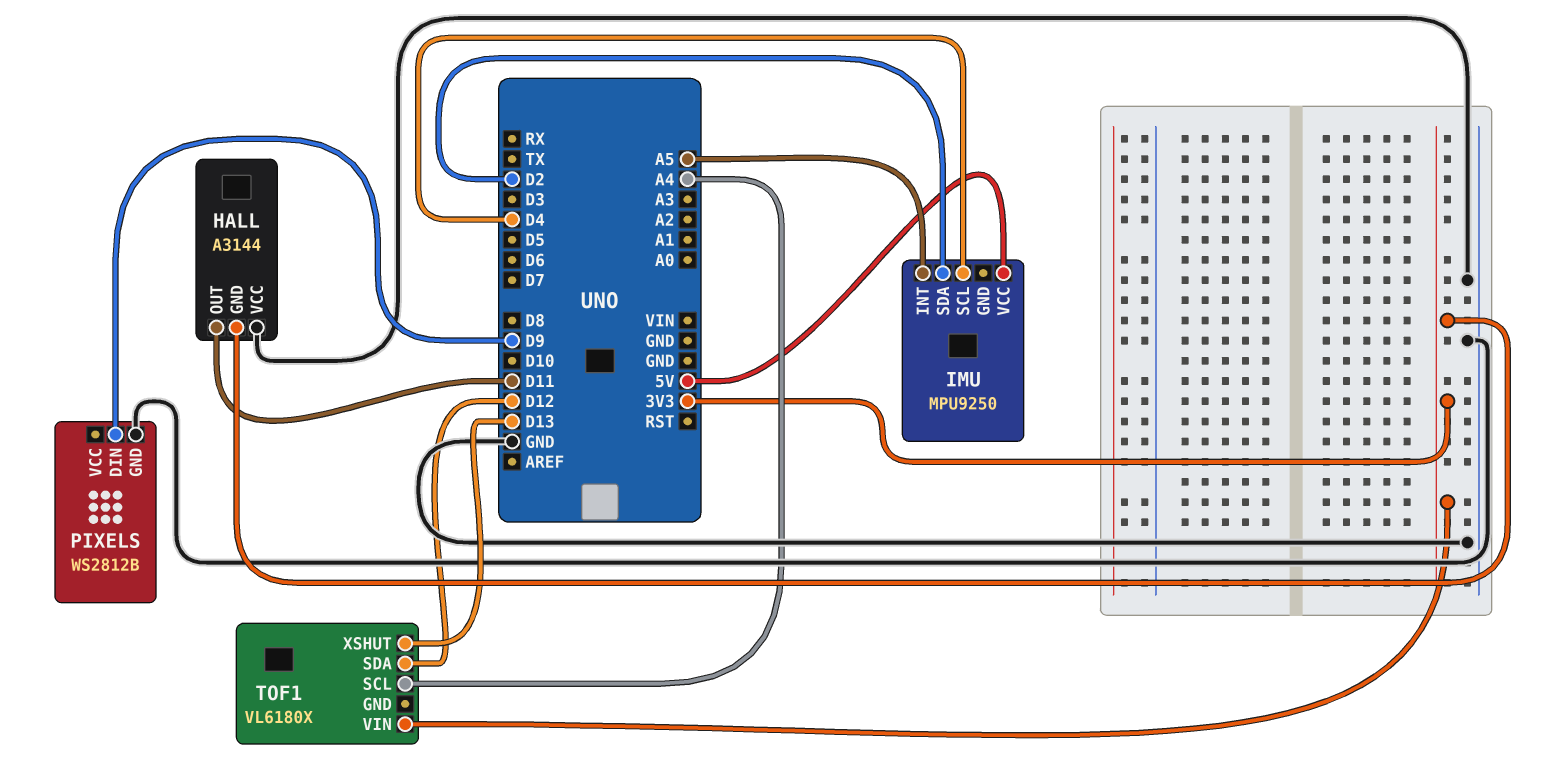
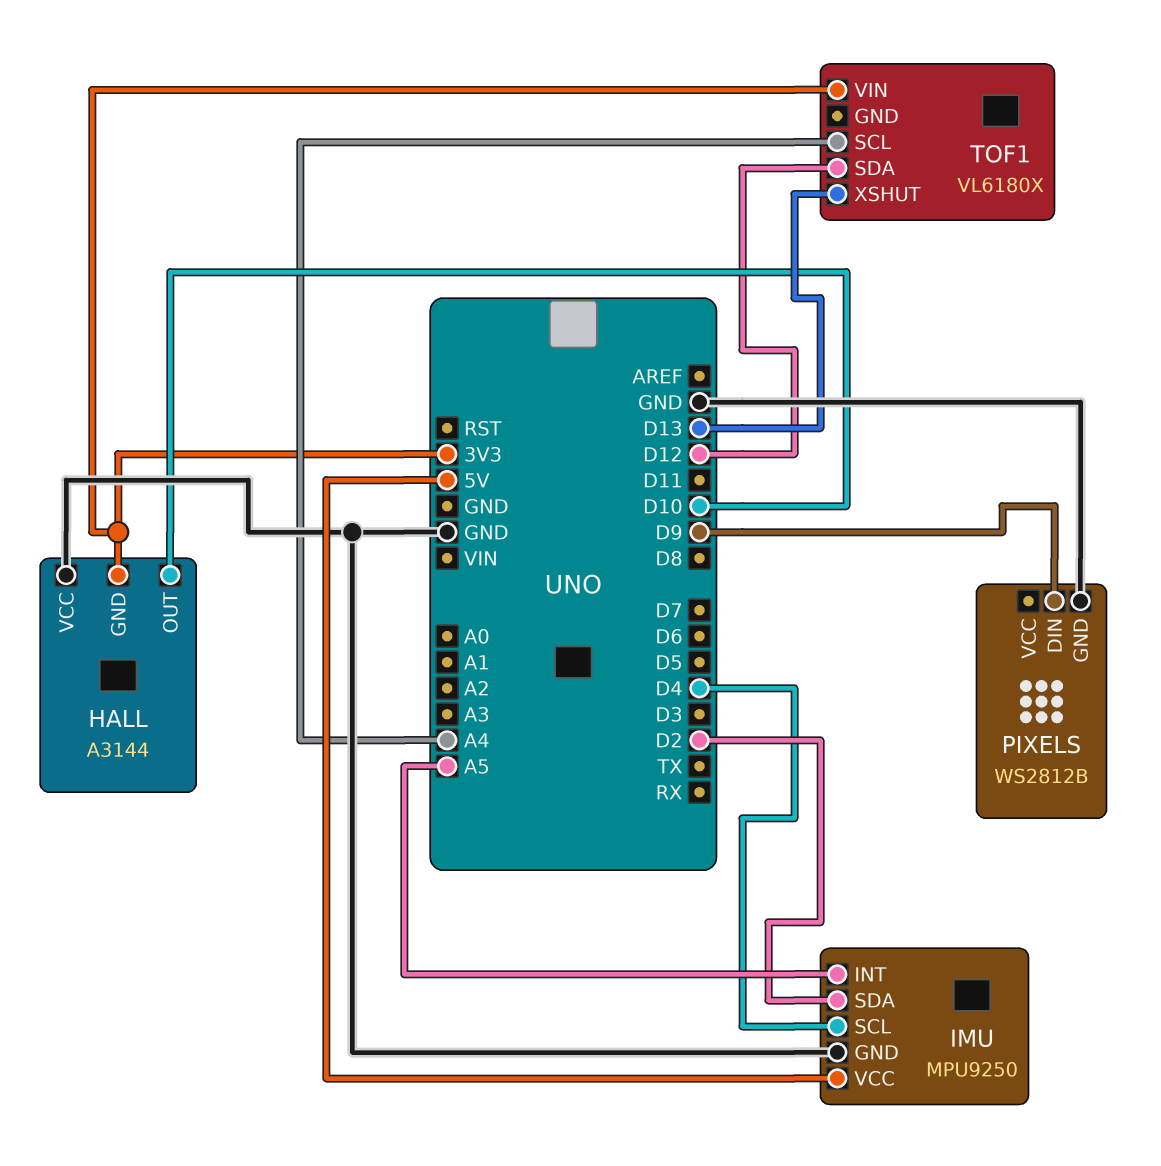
HALL pin OUT: D11 -> D10
IMU pin GND: none -> GND

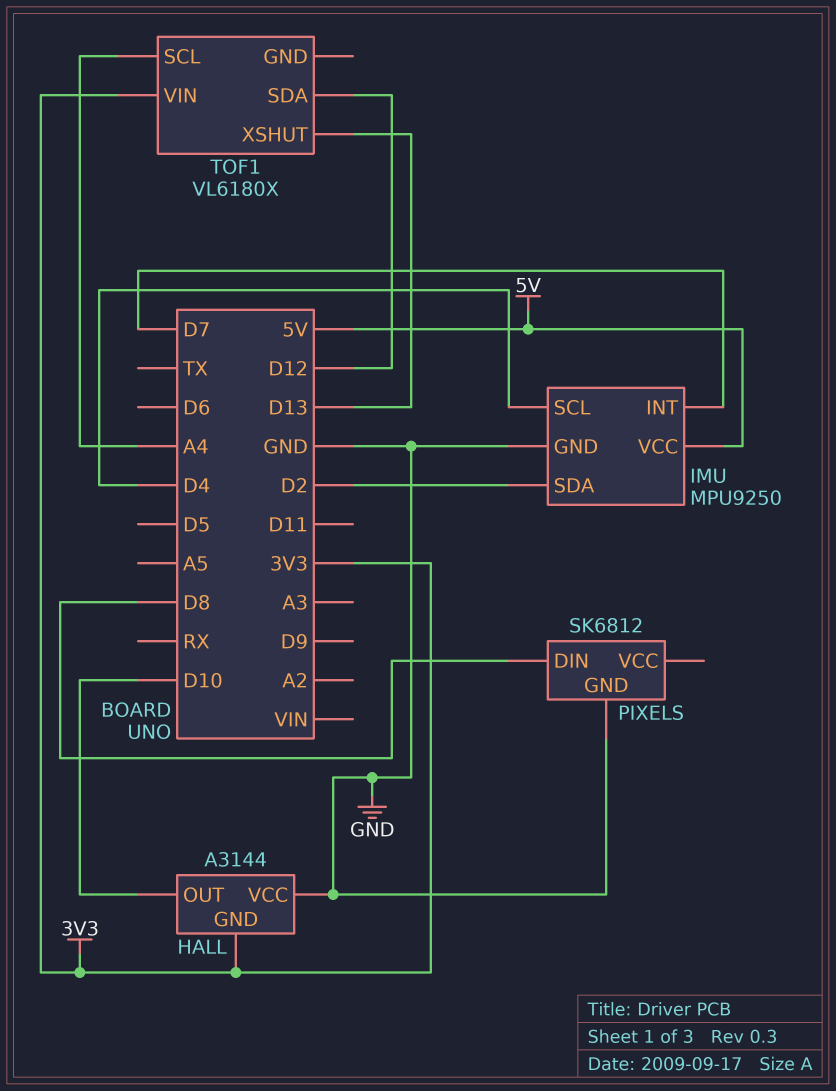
IMU pin INT: A5 -> D7
PIXELS: WS2812B -> SK6812
PIXELS pin DIN: D9 -> D8

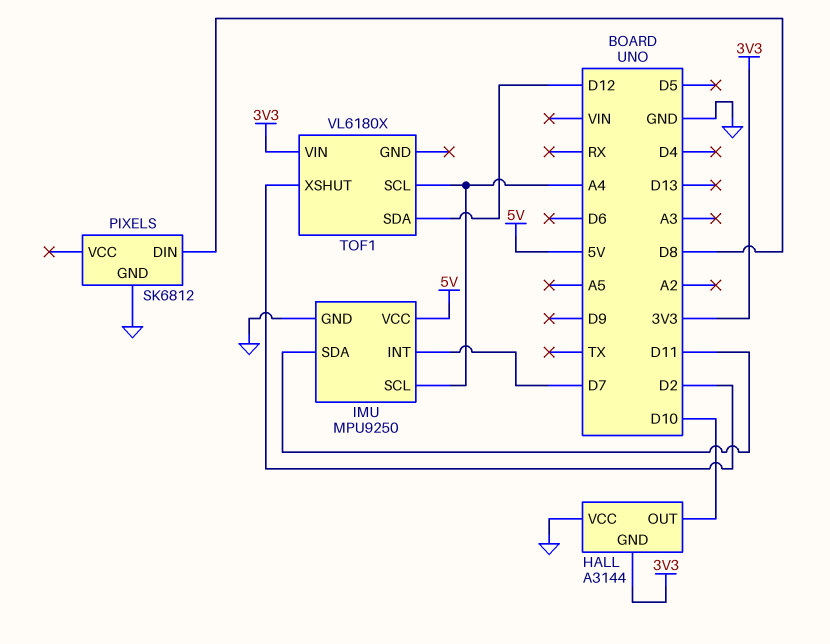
IMU pin SCL: D4 -> A4
IMU pin SDA: D2 -> D11
TOF1 pin XSHUT: D13 -> D2

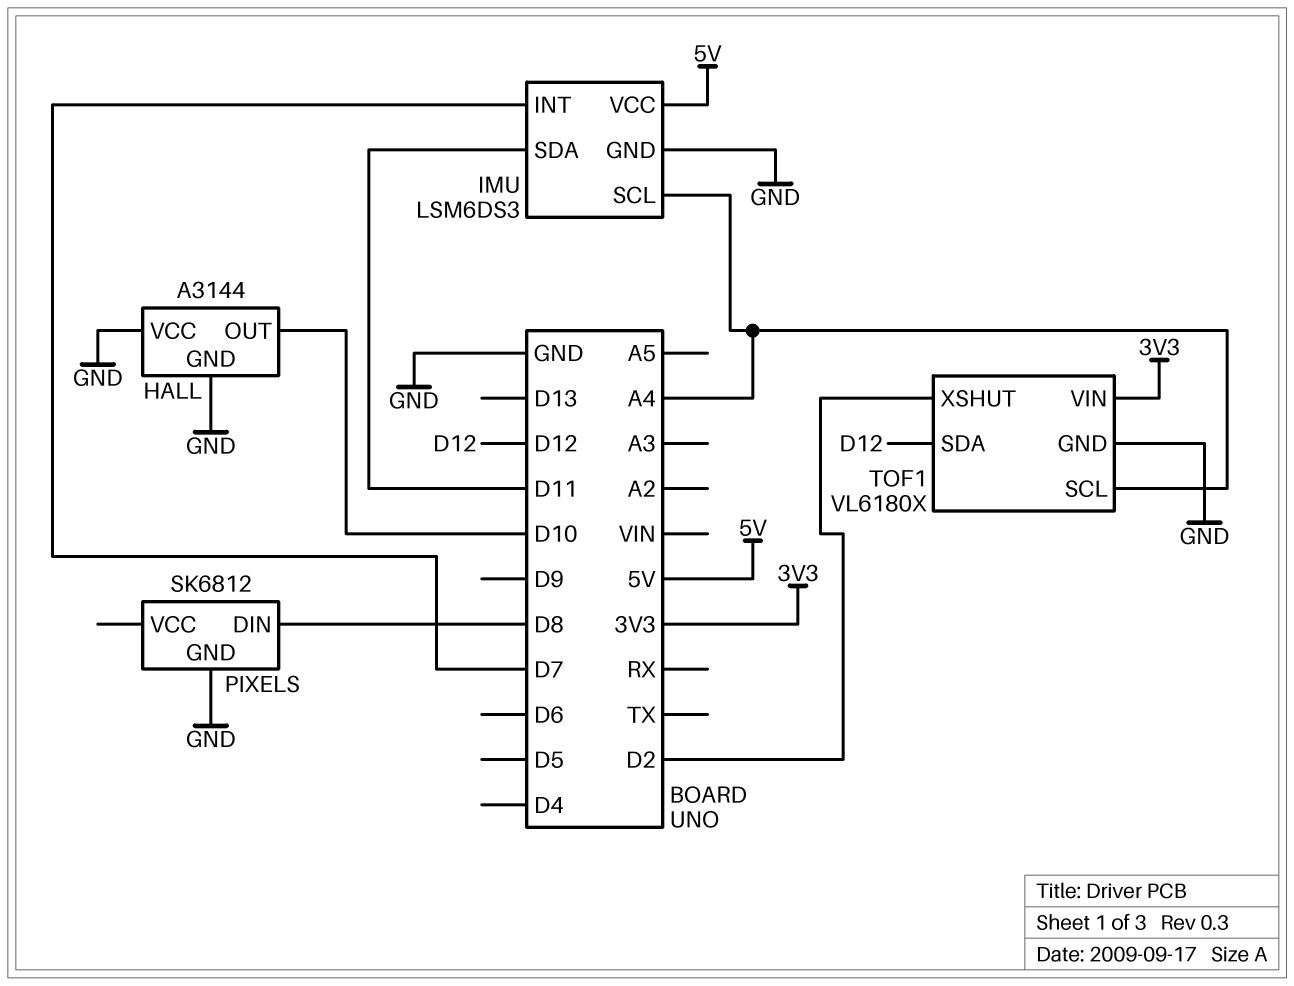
HALL pin GND: 3V3 -> GND
IMU: MPU9250 -> LSM6DS3
TOF1 pin GND: none -> GND

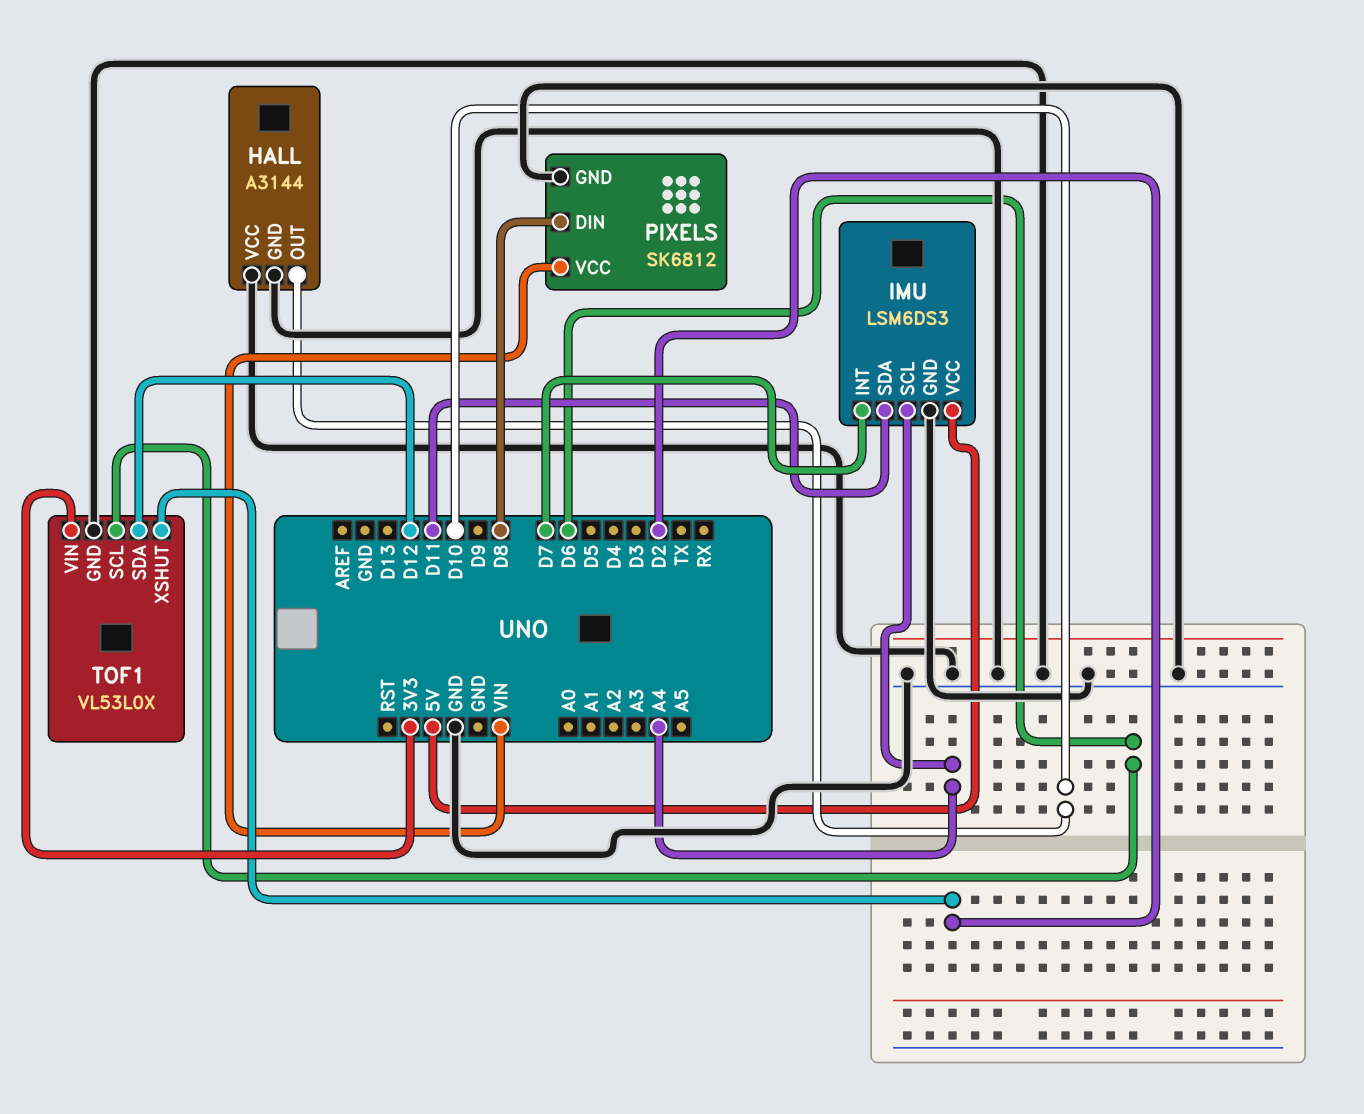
PIXELS pin VCC: none -> VIN
TOF1: VL6180X -> VL53L0X
TOF1 pin SCL: A4 -> D6

